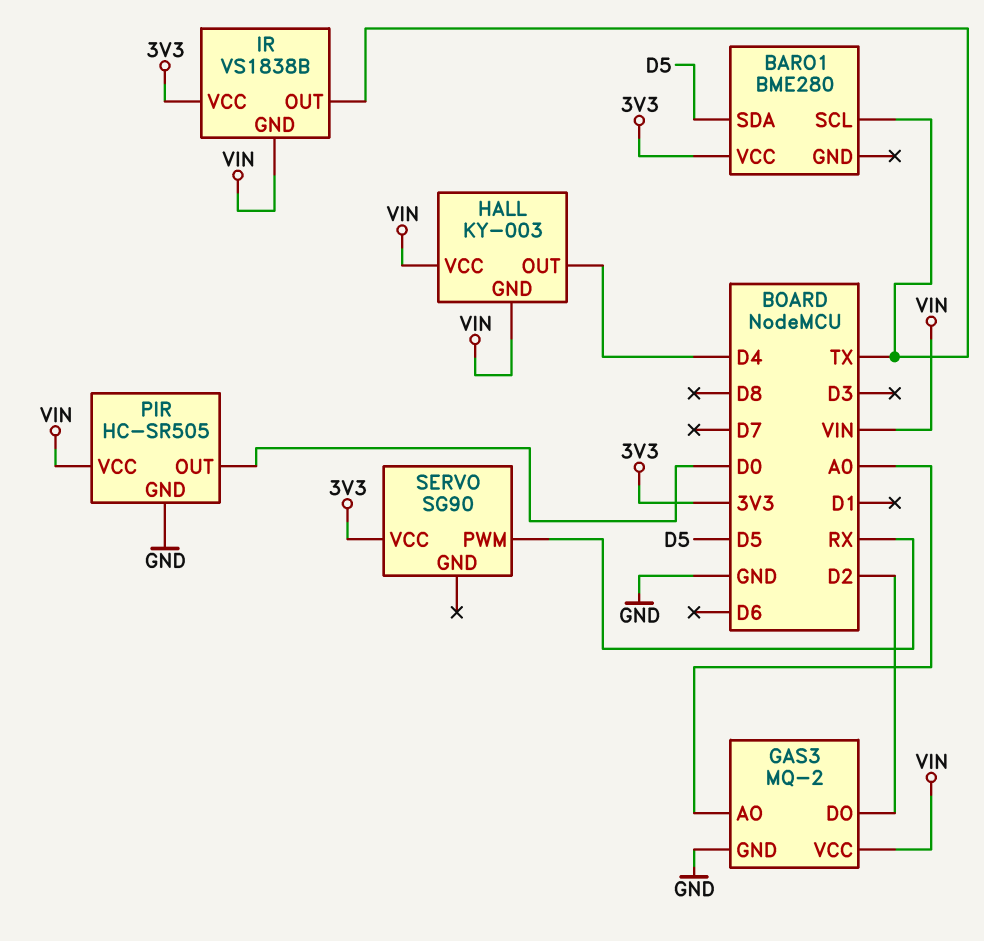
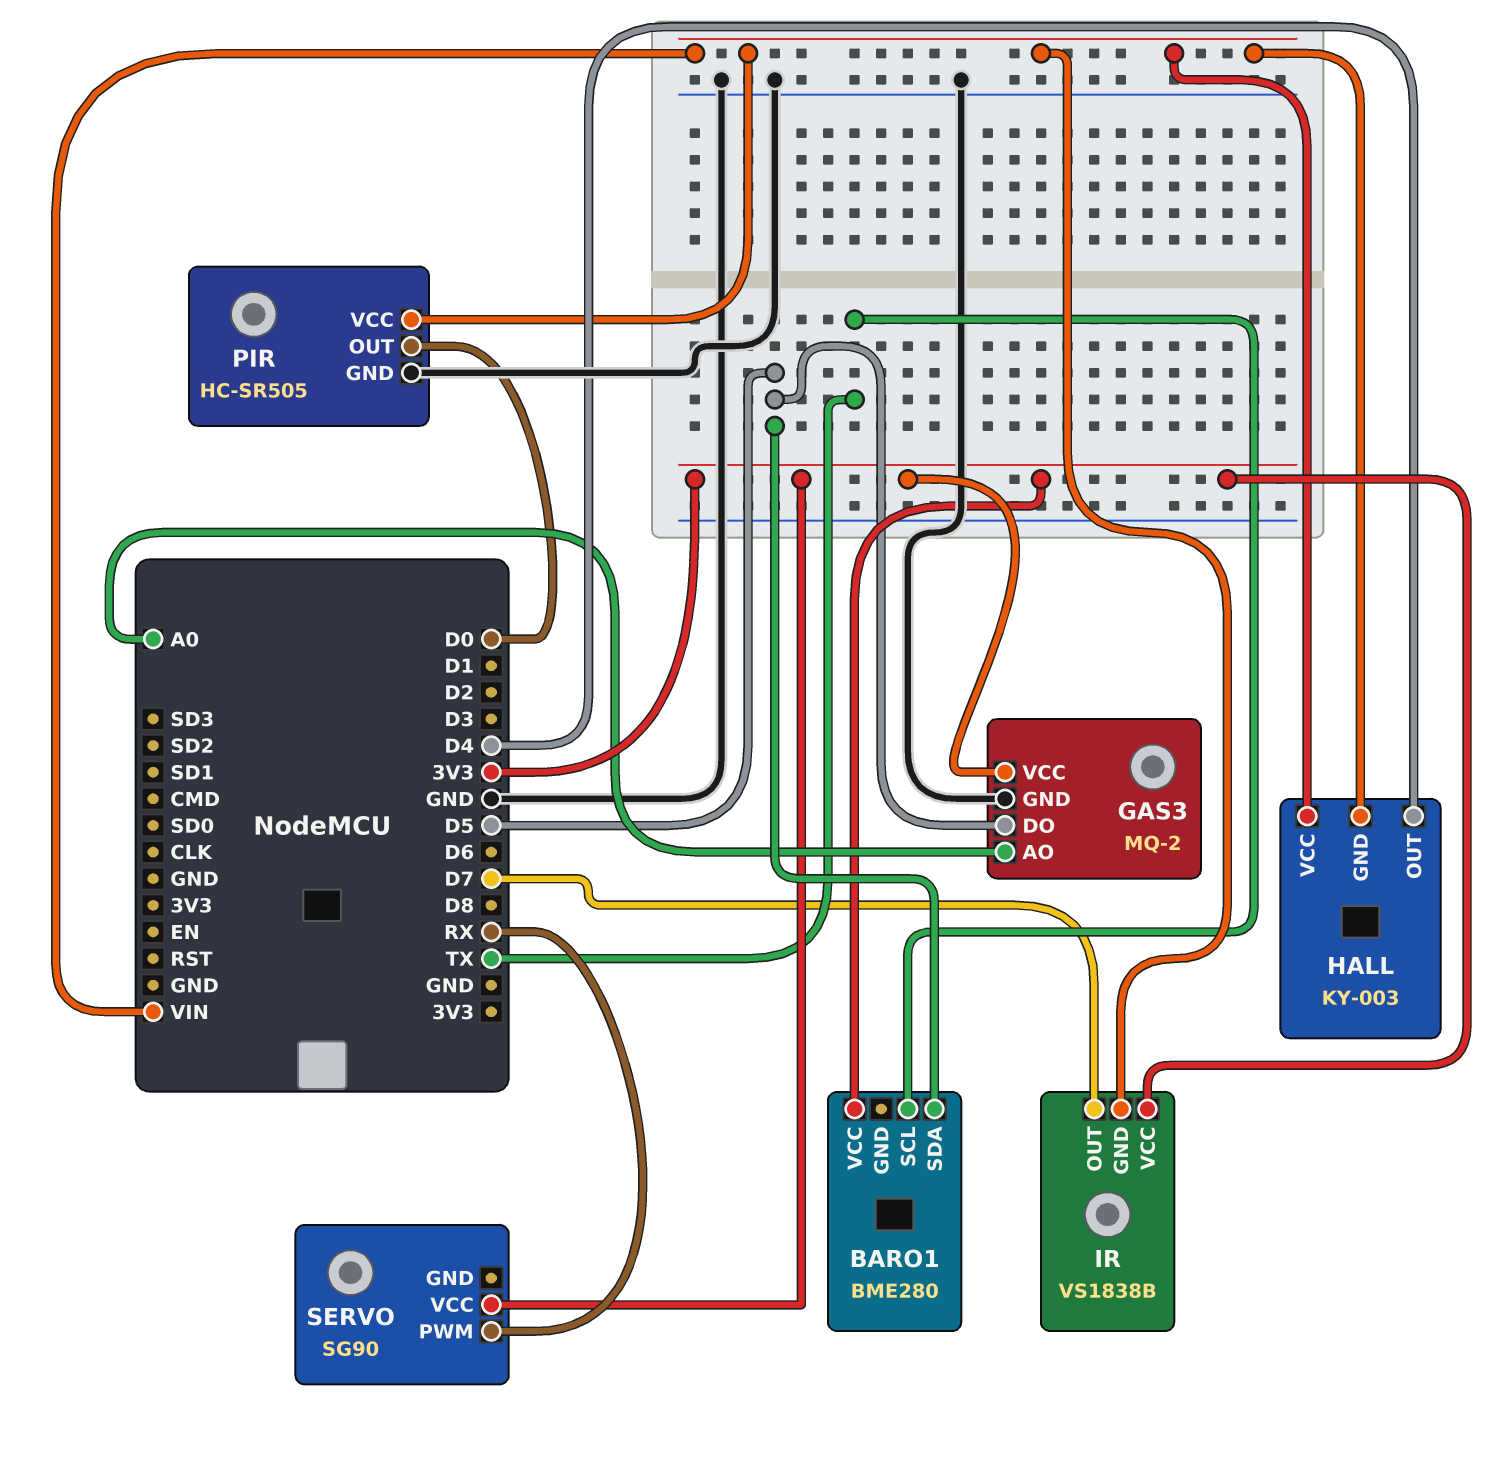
GAS3 pin DO: D2 -> D5
GAS3 pin VCC: VIN -> 3V3
IR pin OUT: TX -> D7

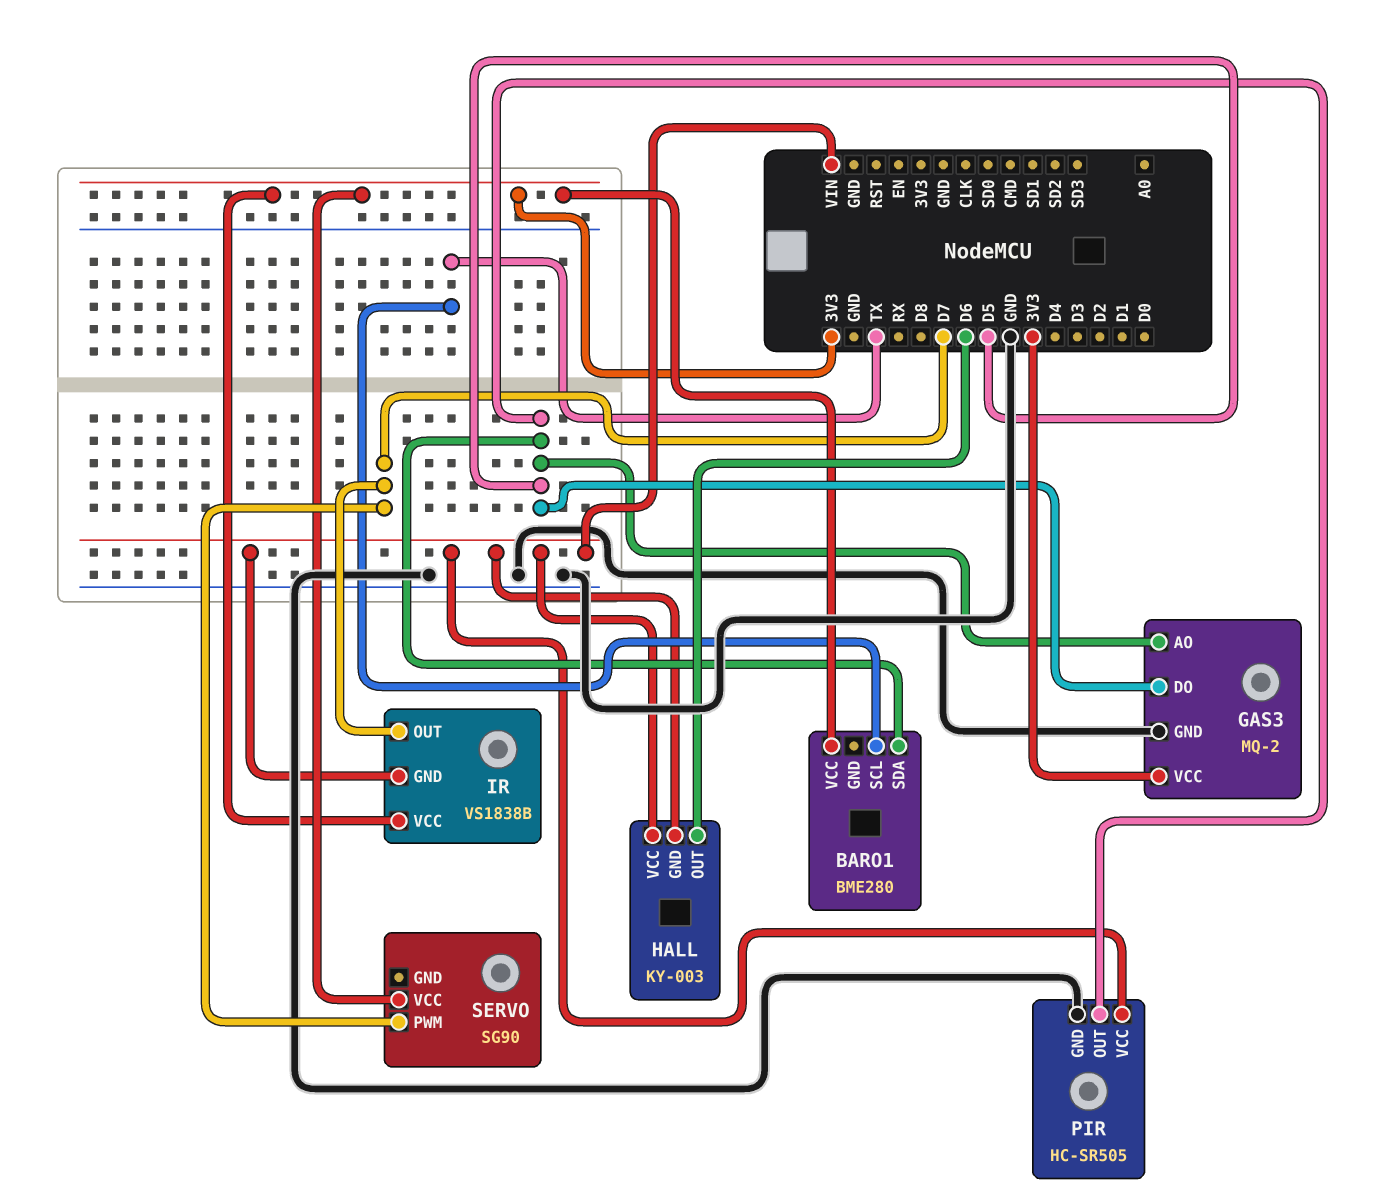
GAS3 pin AO: A0 -> D5
HALL pin OUT: D4 -> D6
PIR pin OUT: D0 -> D5
SERVO pin PWM: RX -> D7

